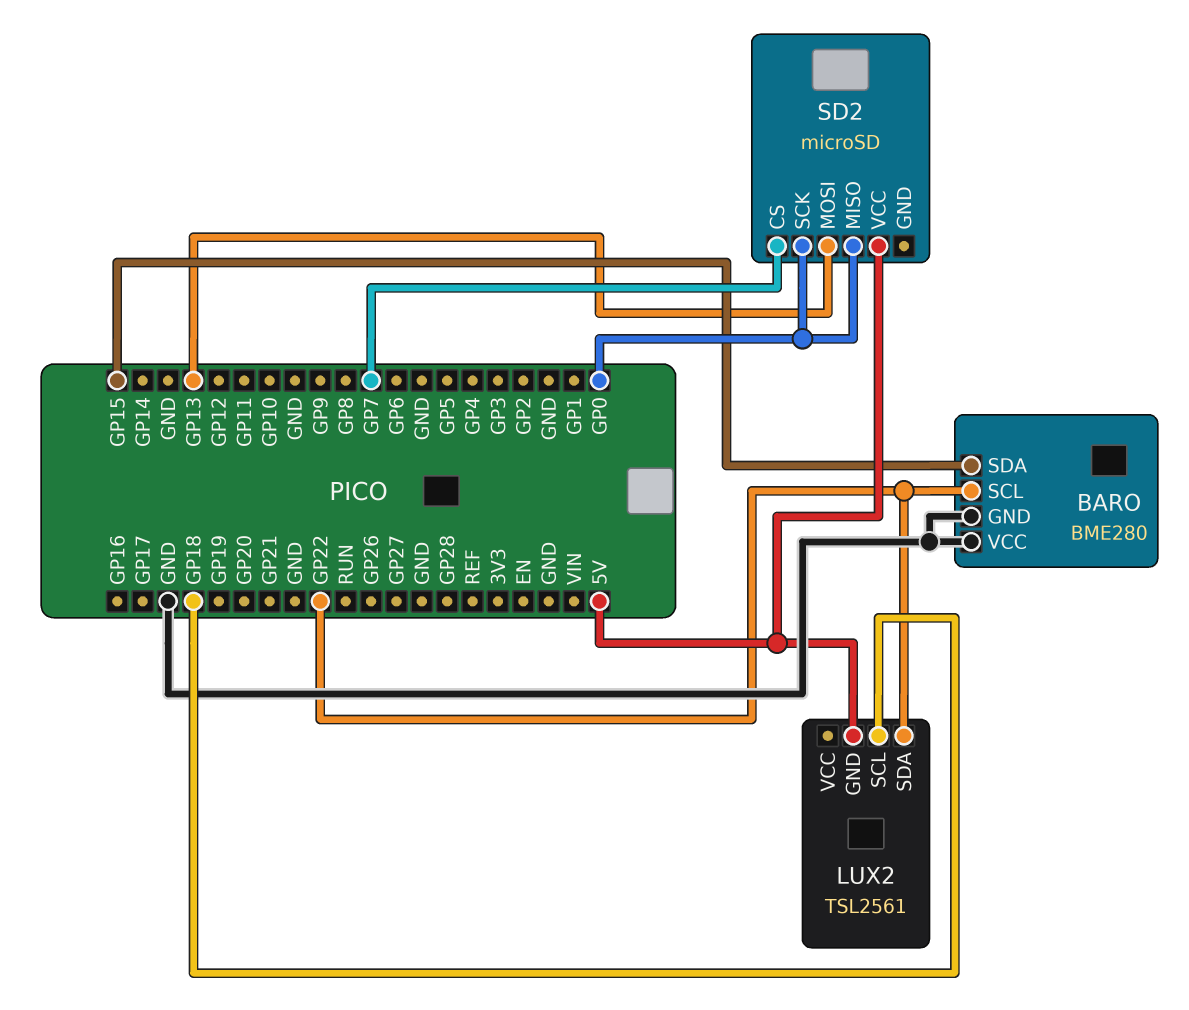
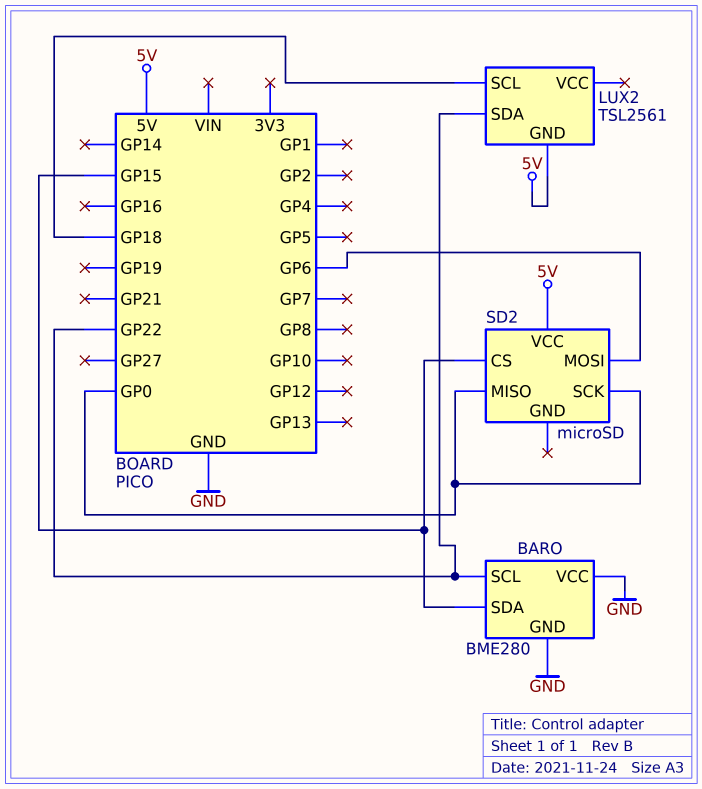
SD2 pin CS: GP7 -> GP15
SD2 pin MOSI: GP13 -> GP6

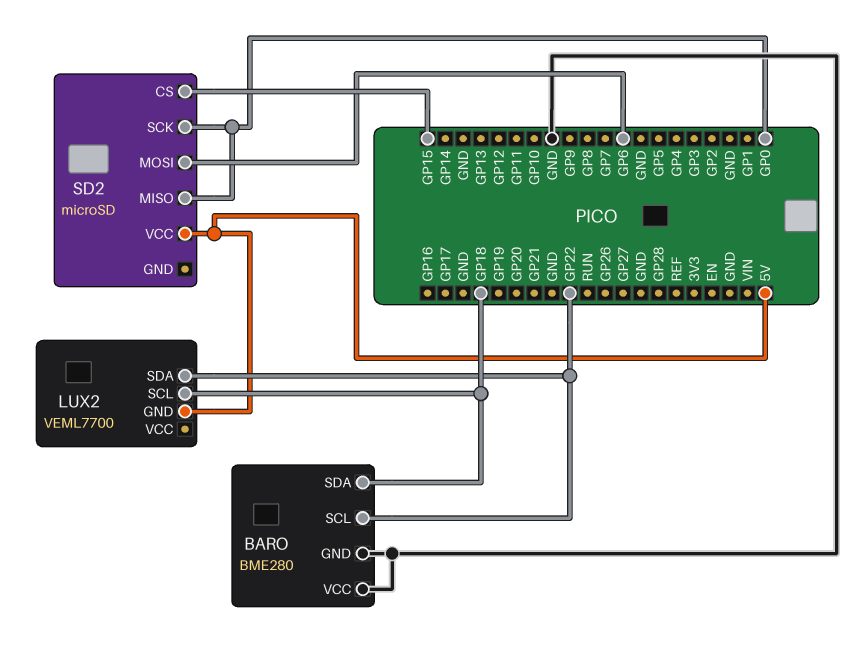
BARO pin SDA: GP15 -> GP18
LUX2: TSL2561 -> VEML7700

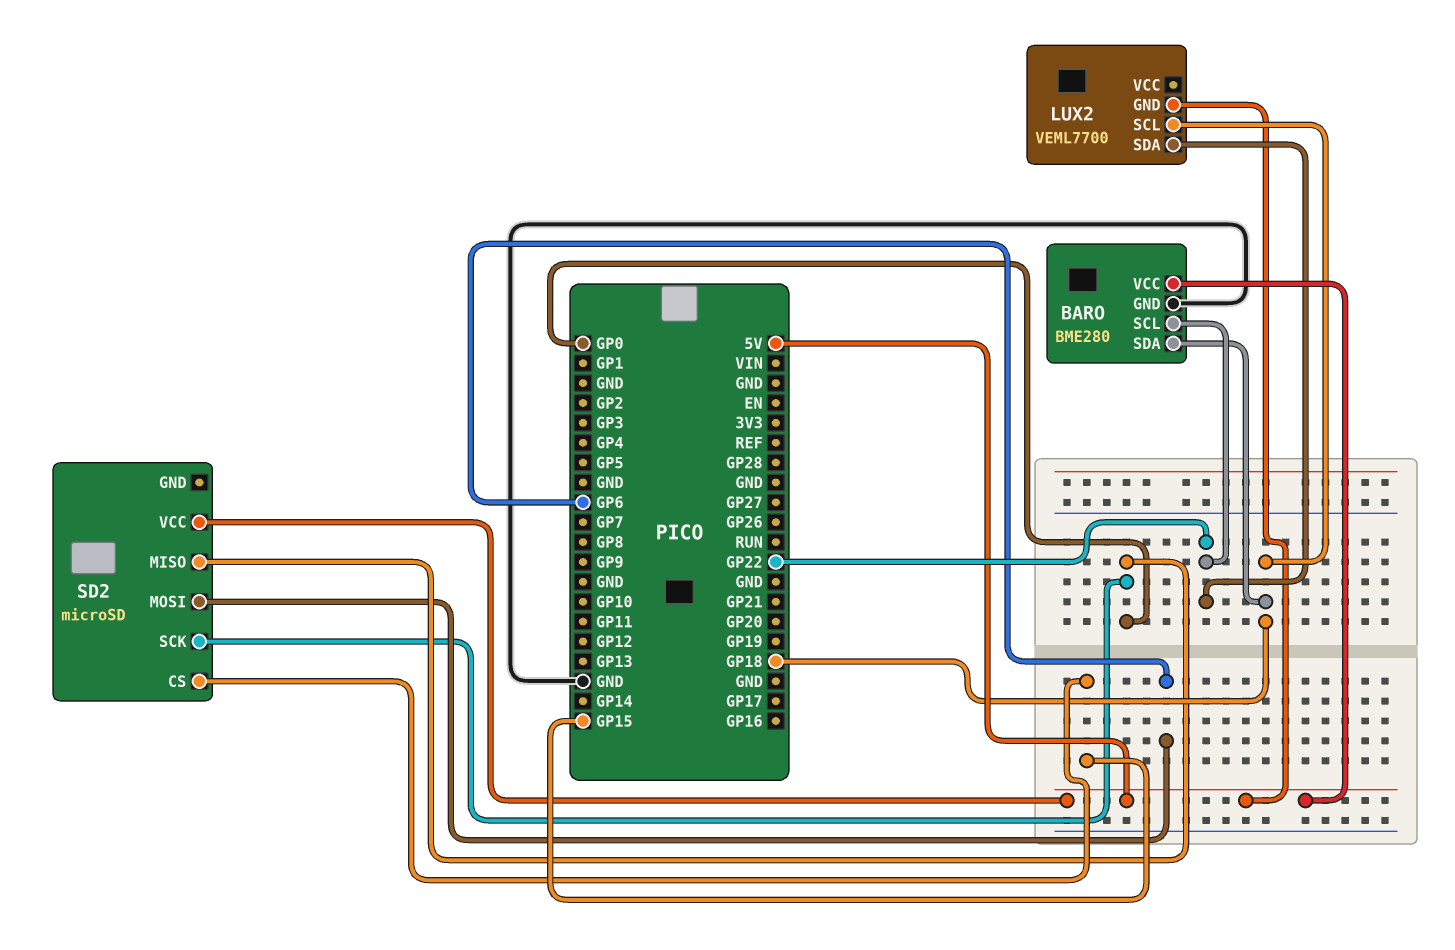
BARO pin VCC: GND -> 5V

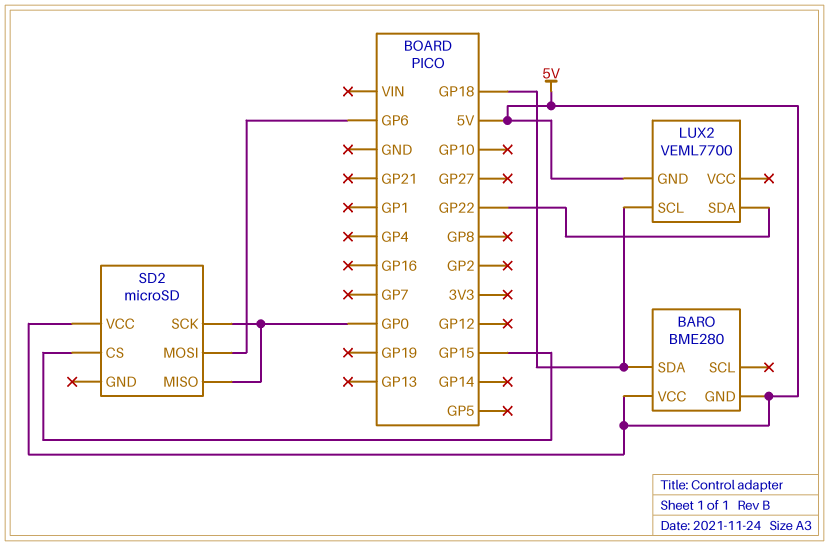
BARO pin GND: GND -> 5V
BARO pin SCL: GP22 -> none

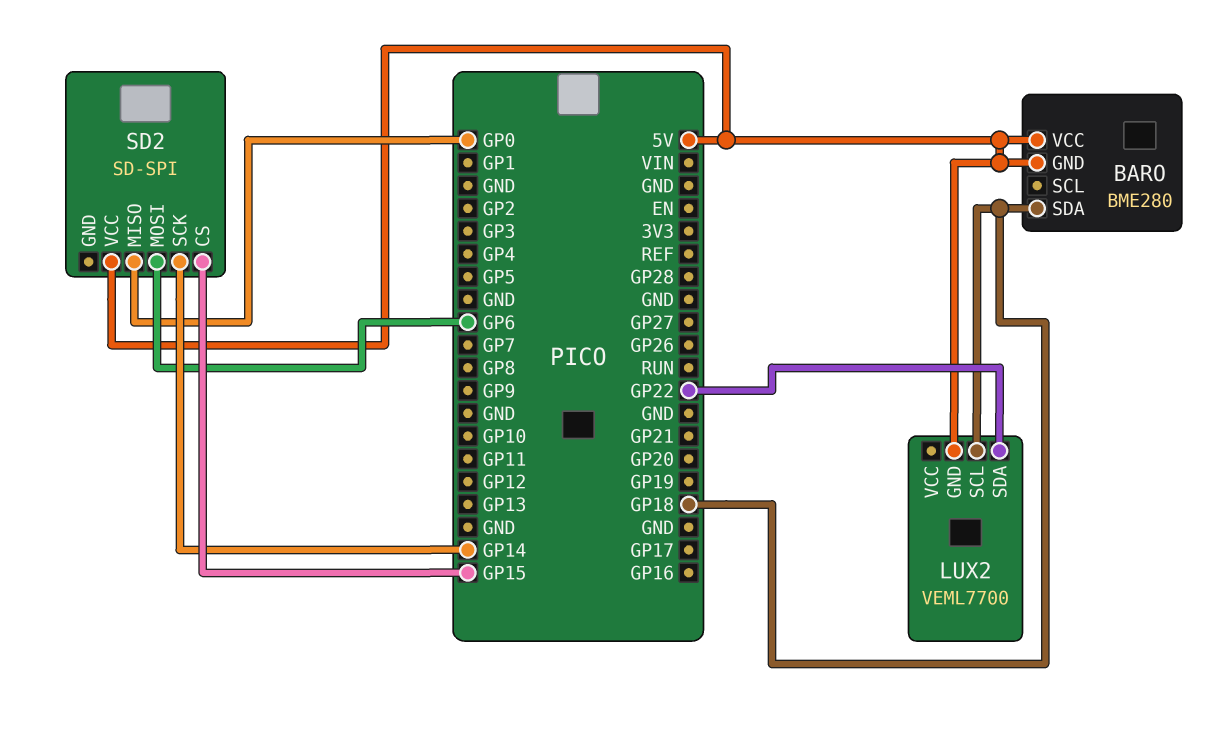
SD2: microSD -> SD-SPI
SD2 pin SCK: GP0 -> GP14

